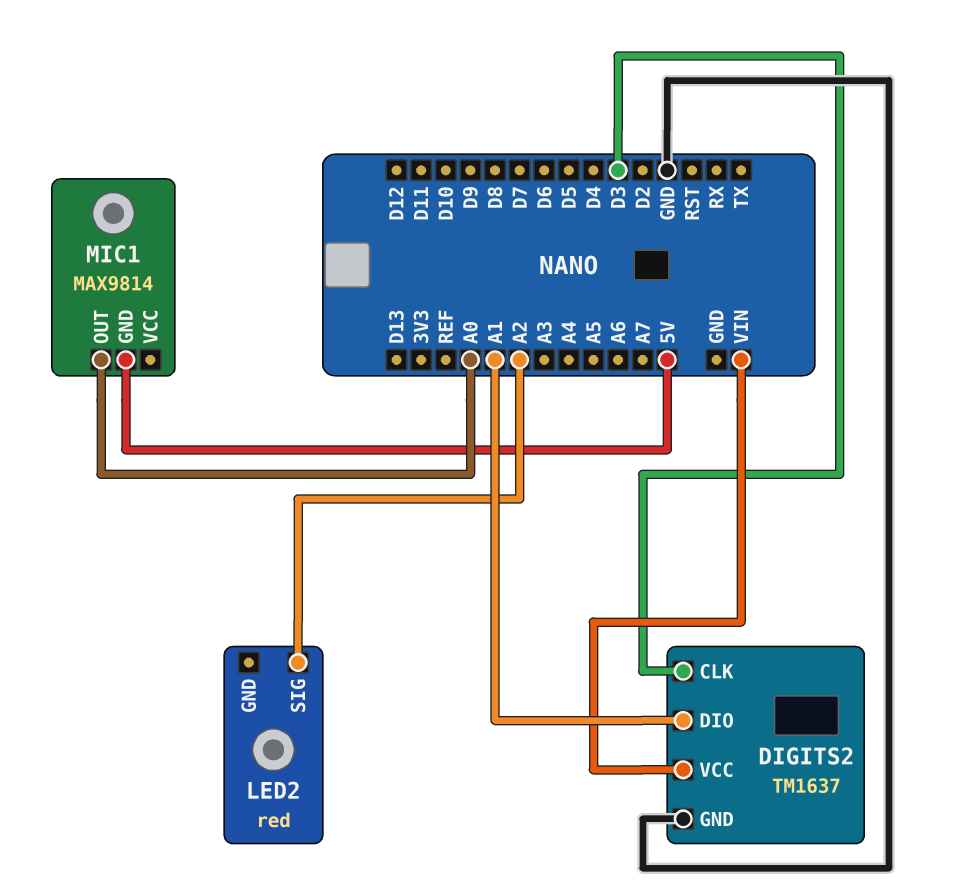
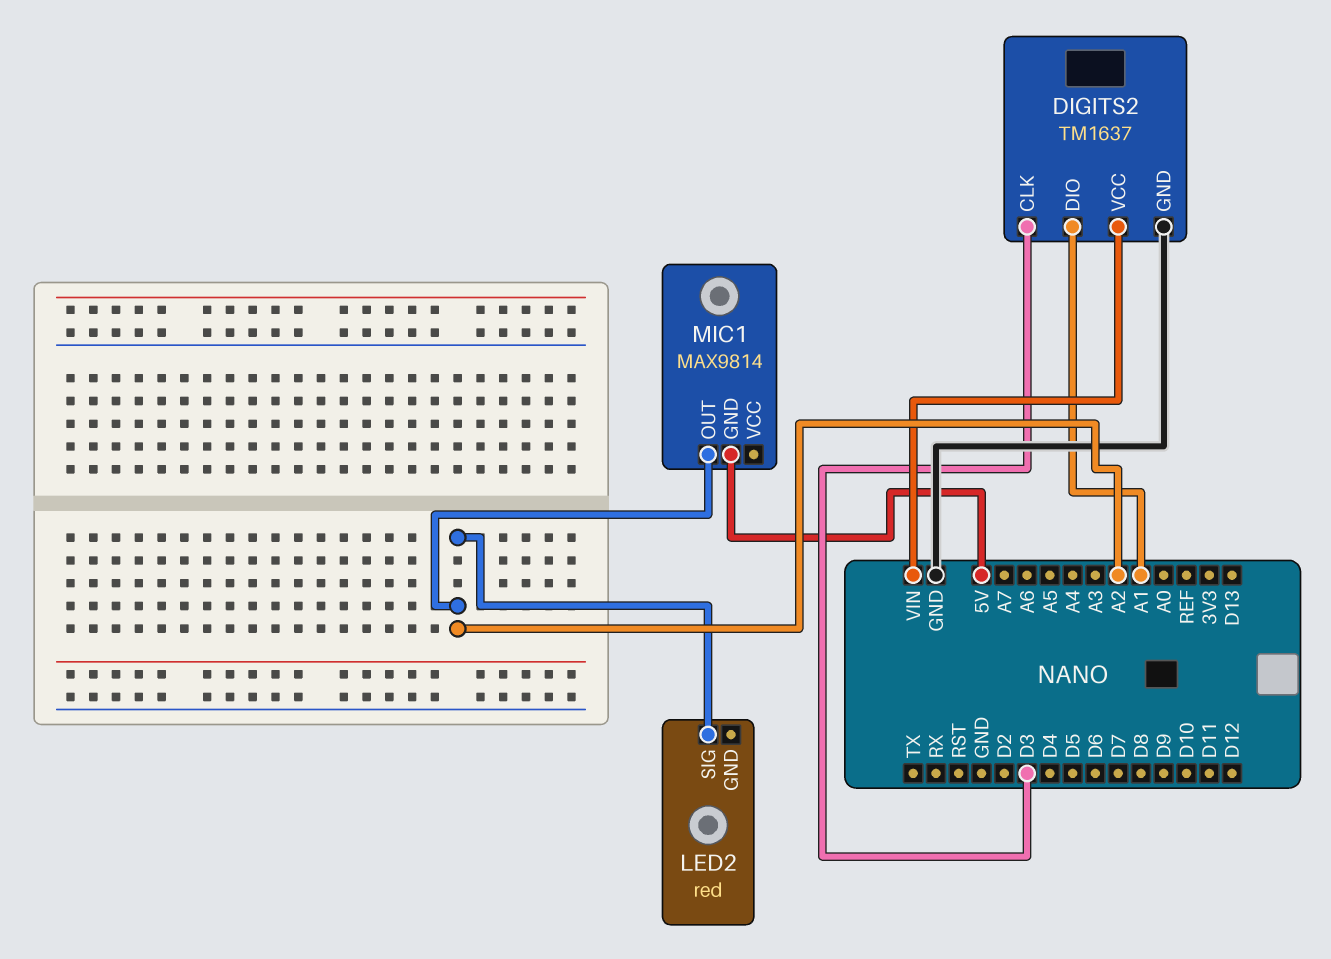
MIC1 pin OUT: A0 -> A2

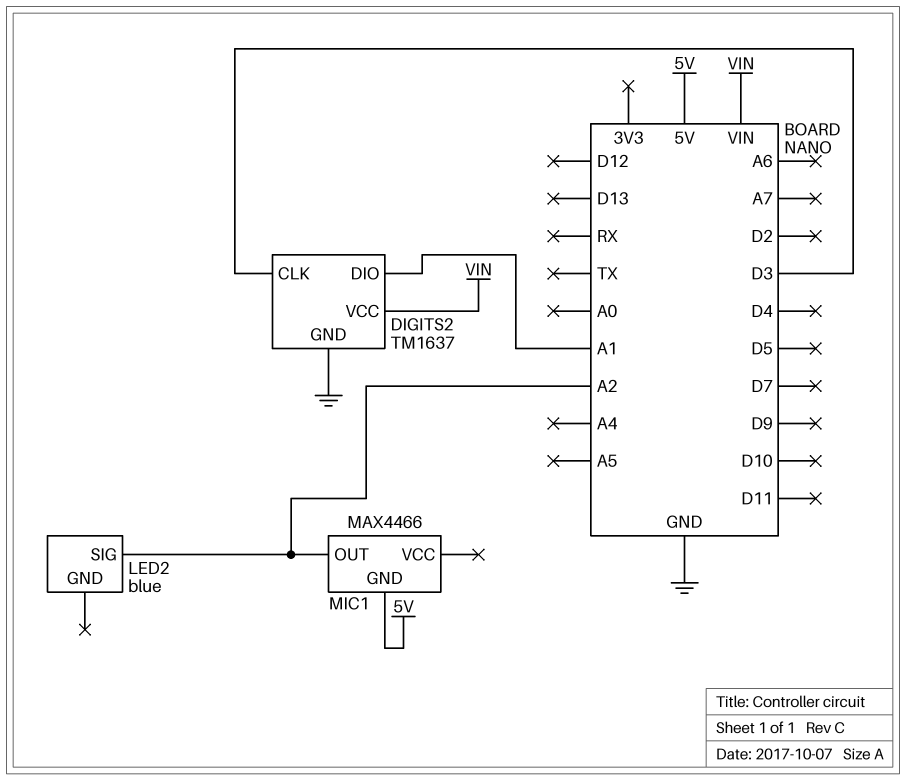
LED2: red -> blue
MIC1: MAX9814 -> MAX4466

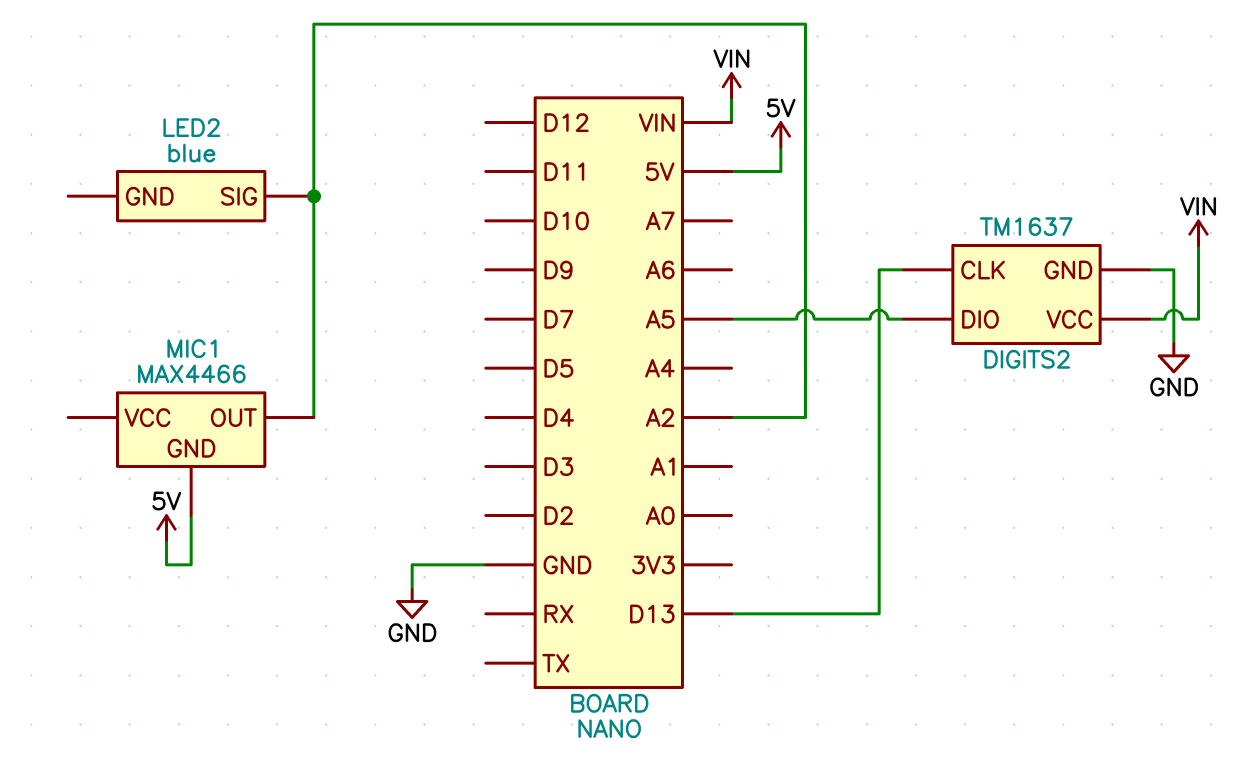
DIGITS2 pin CLK: D3 -> D13
DIGITS2 pin DIO: A1 -> A5

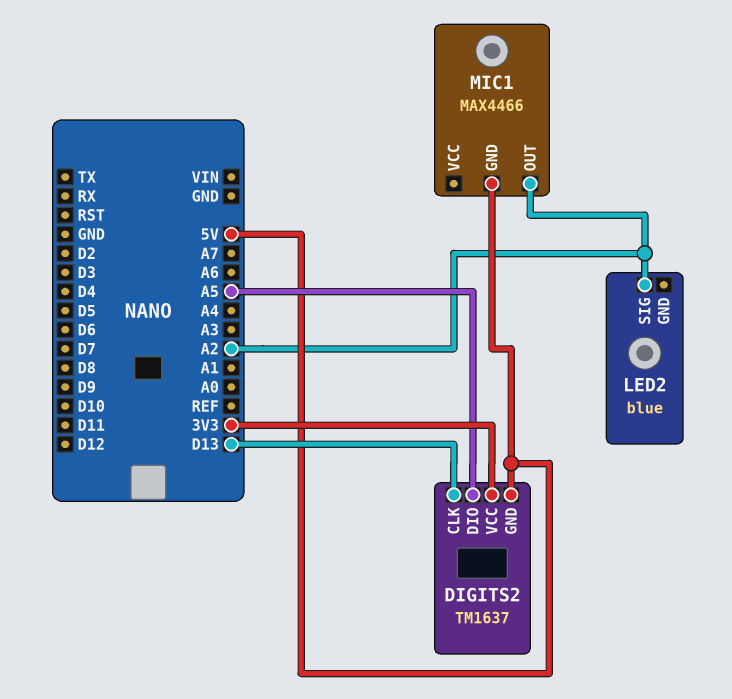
DIGITS2 pin GND: GND -> 5V
DIGITS2 pin VCC: VIN -> 3V3

